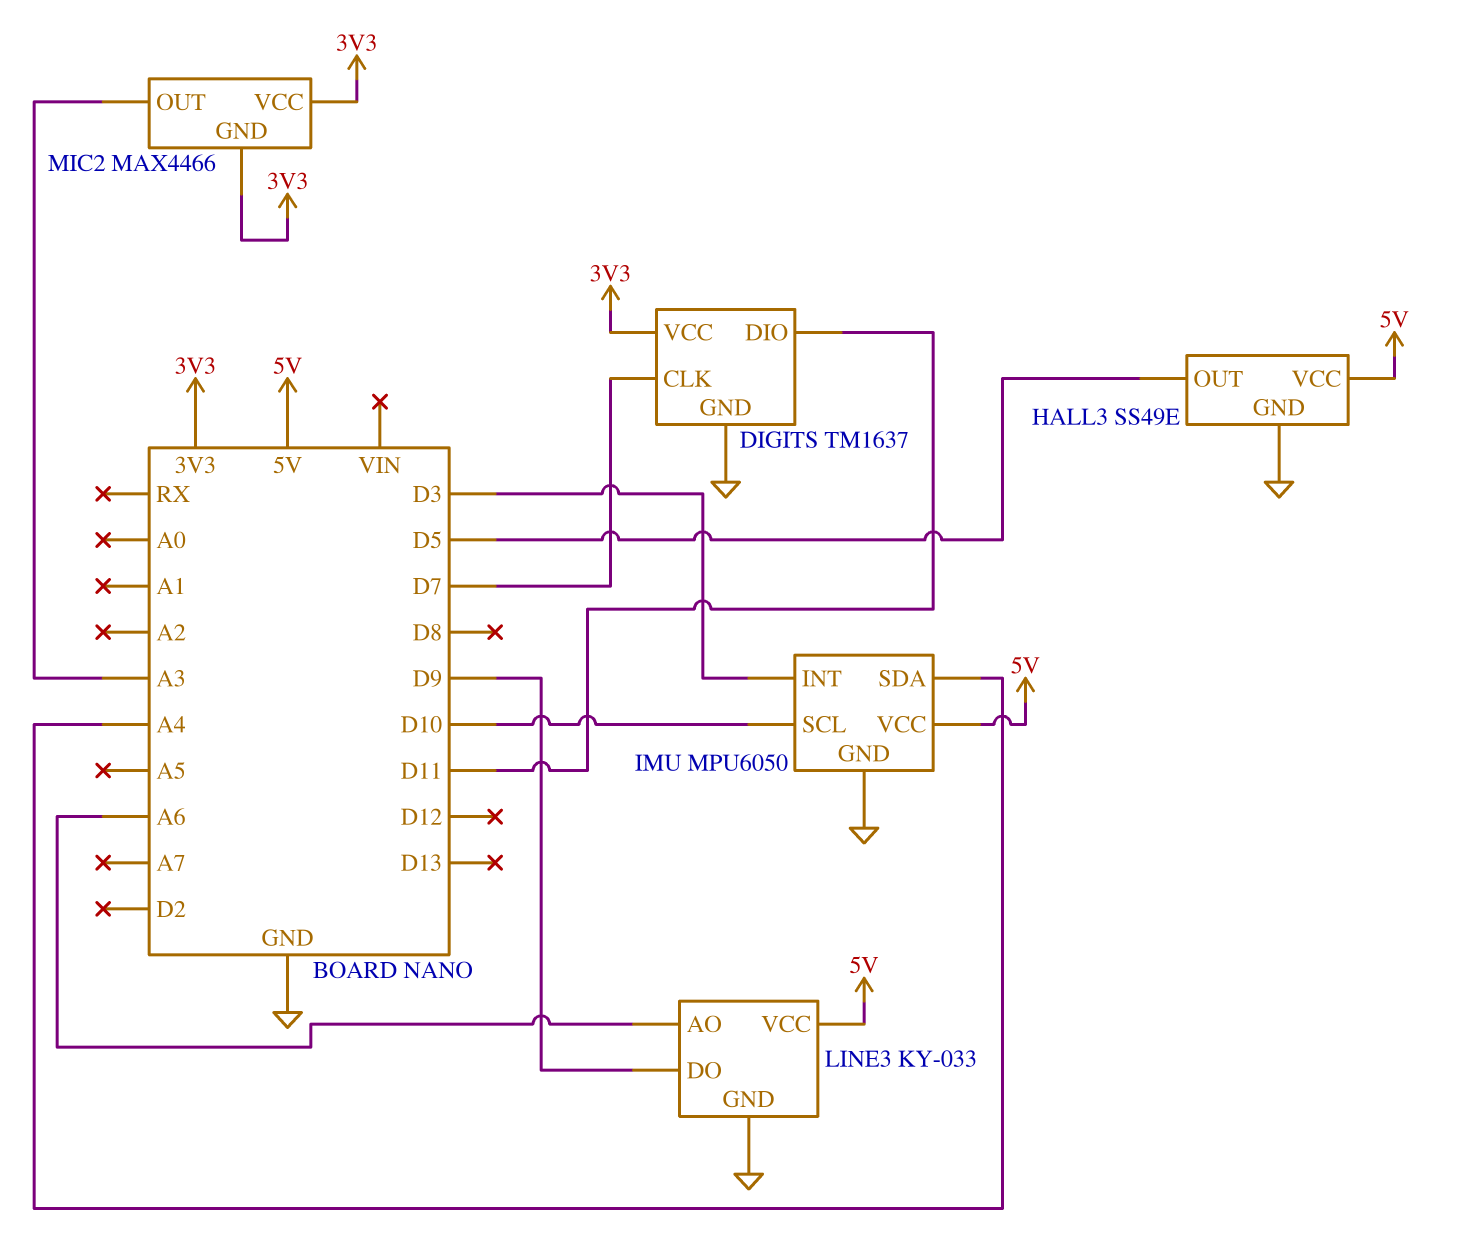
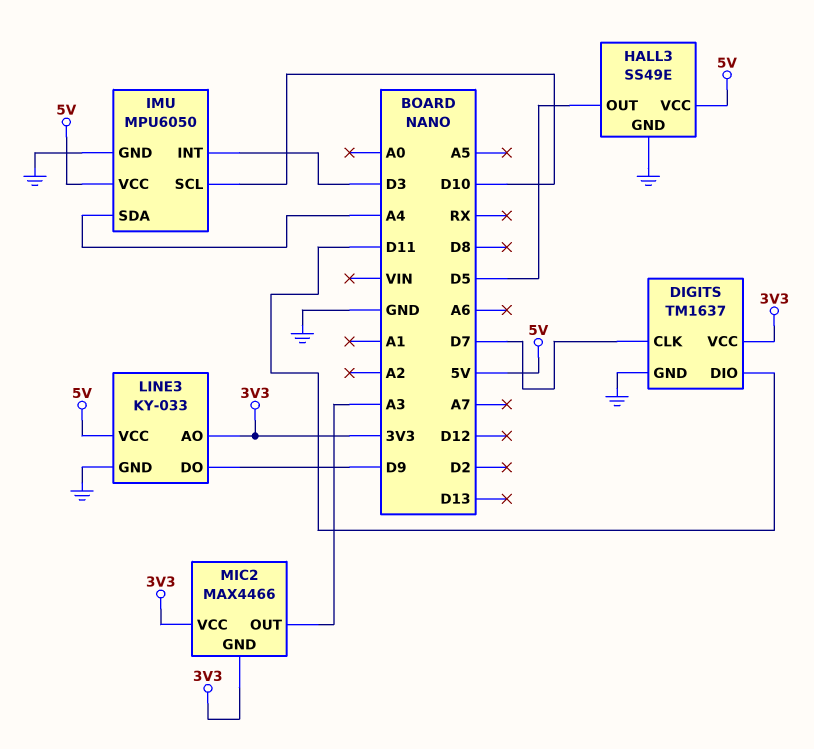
LINE3 pin AO: A6 -> 3V3

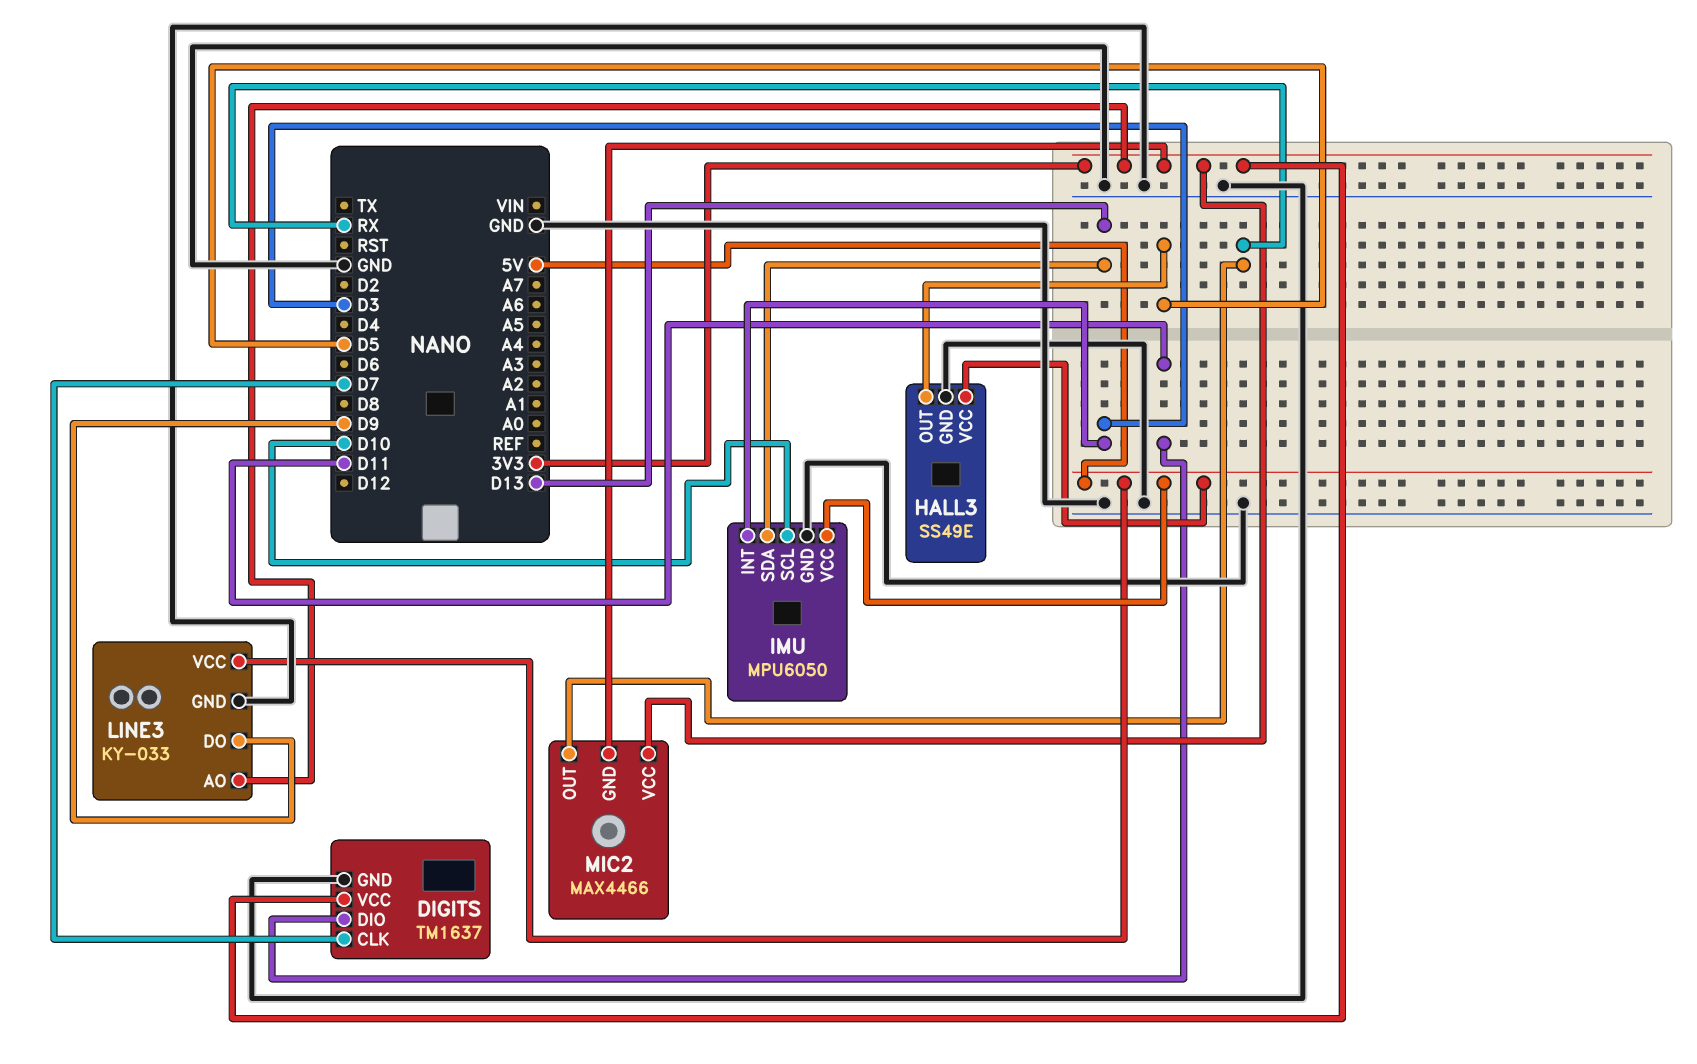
IMU pin SDA: A4 -> D13
MIC2 pin OUT: A3 -> RX

